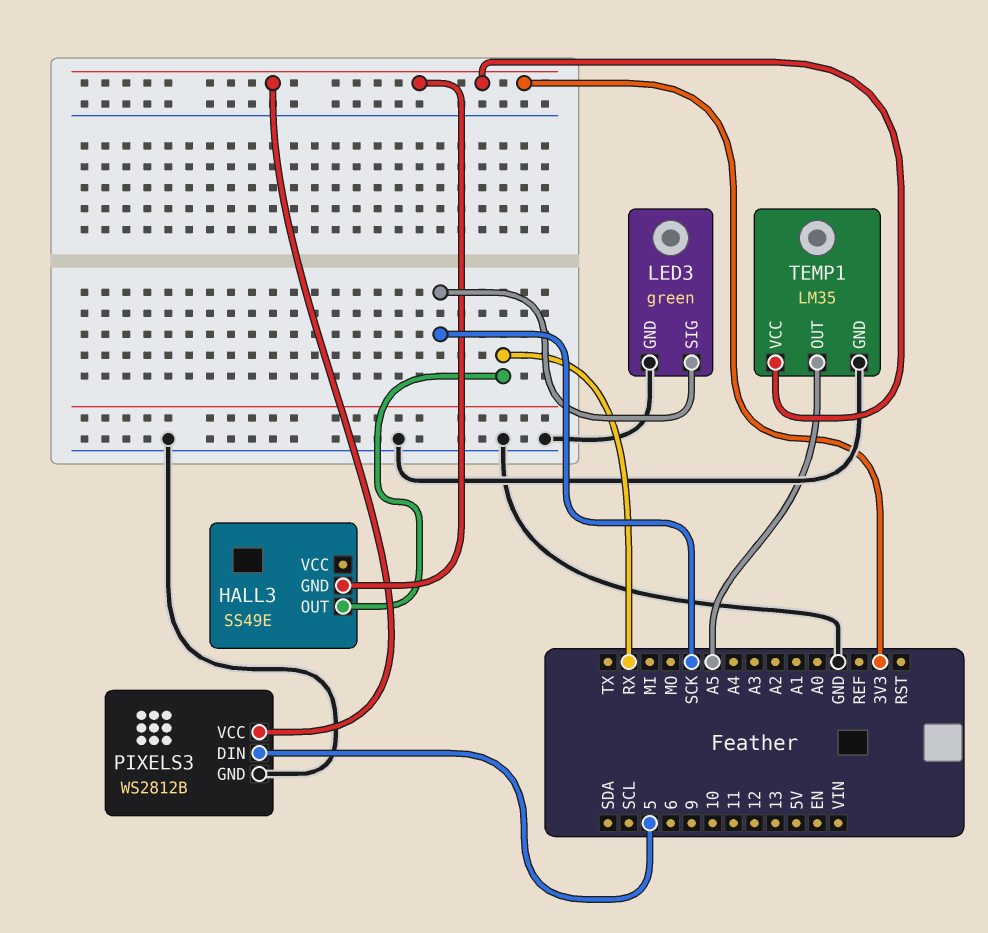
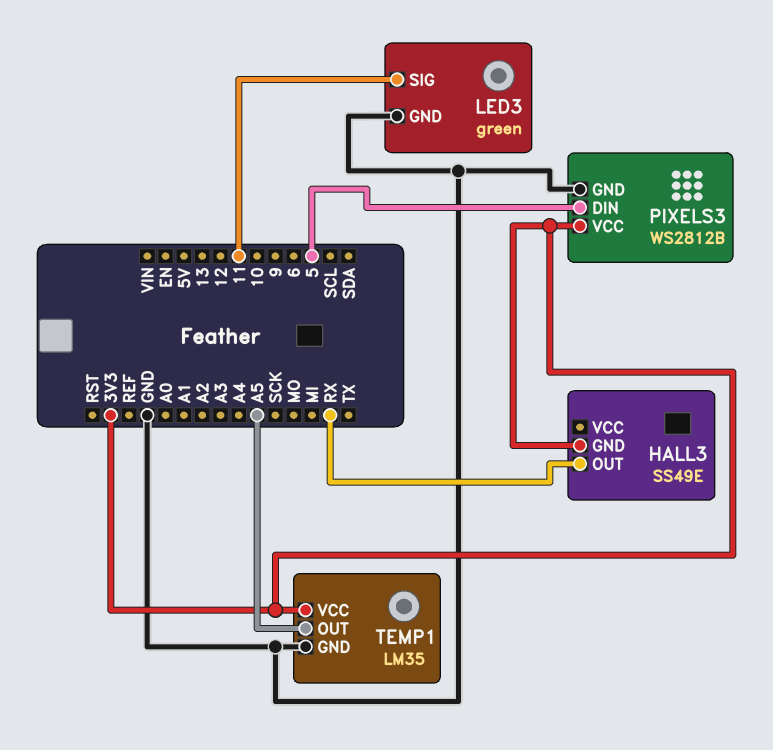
LED3 pin SIG: SCK -> 11

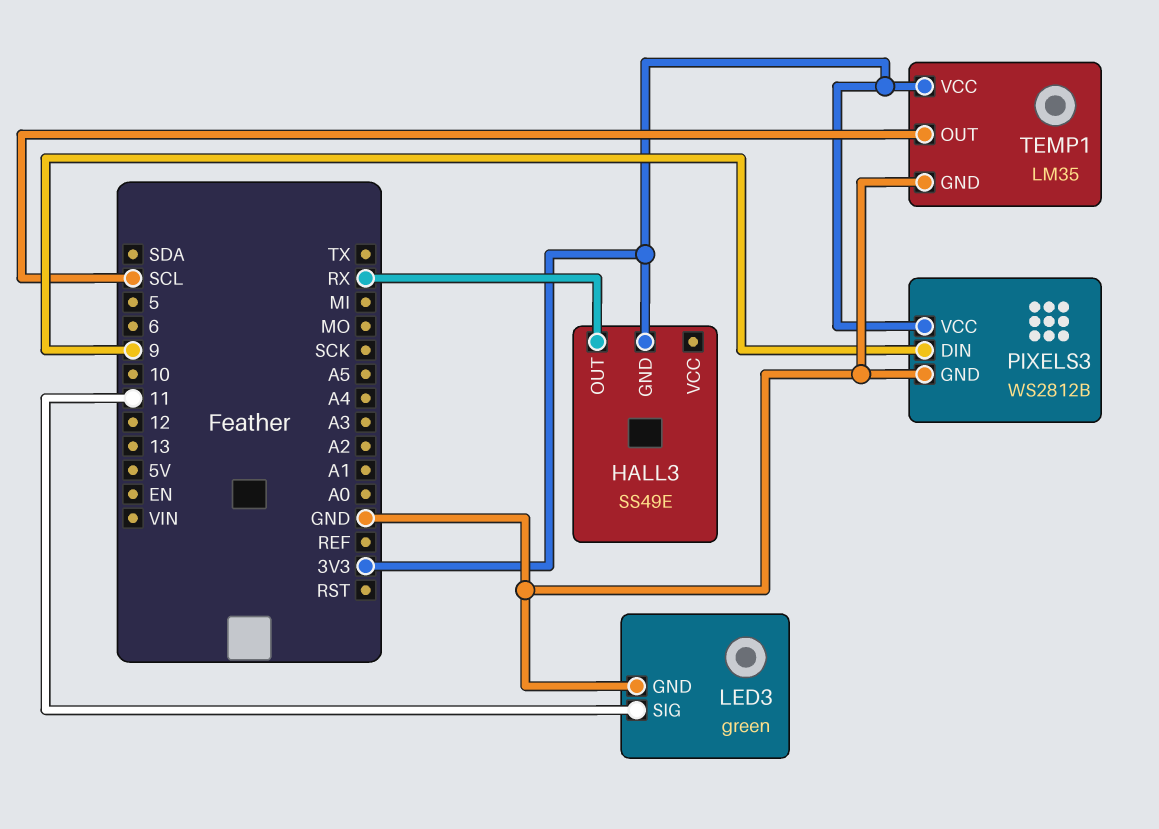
PIXELS3 pin DIN: 5 -> 9
TEMP1 pin OUT: A5 -> SCL

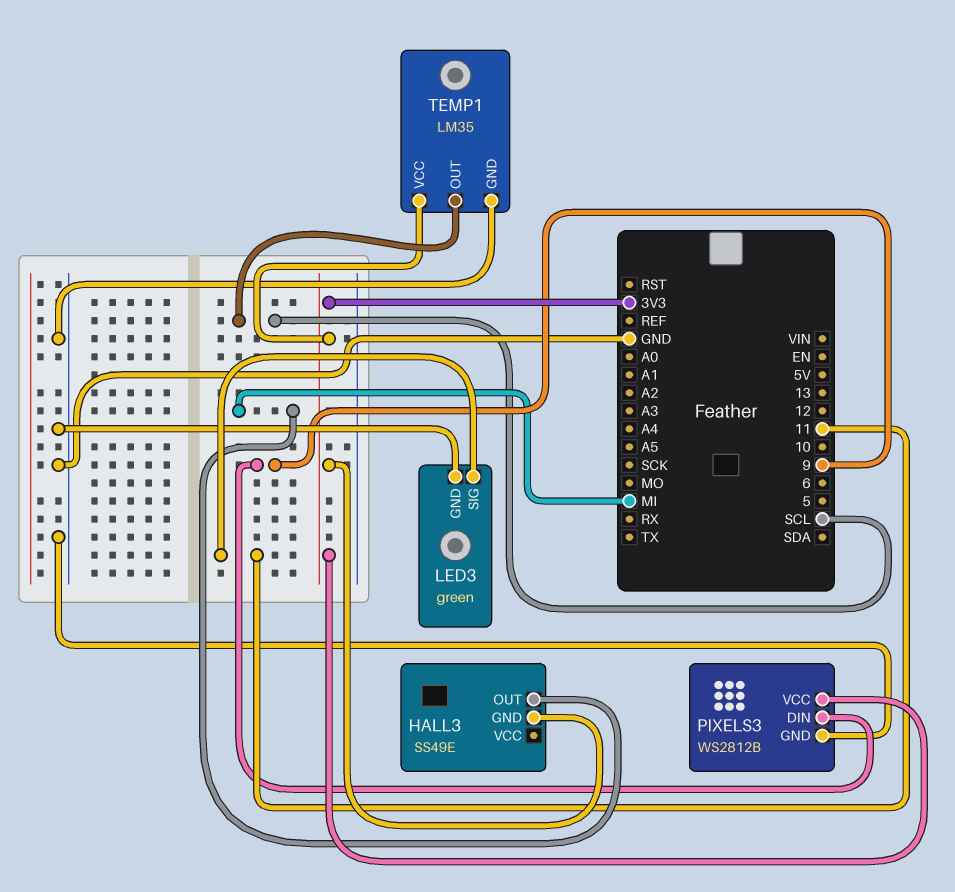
HALL3 pin OUT: RX -> MI

